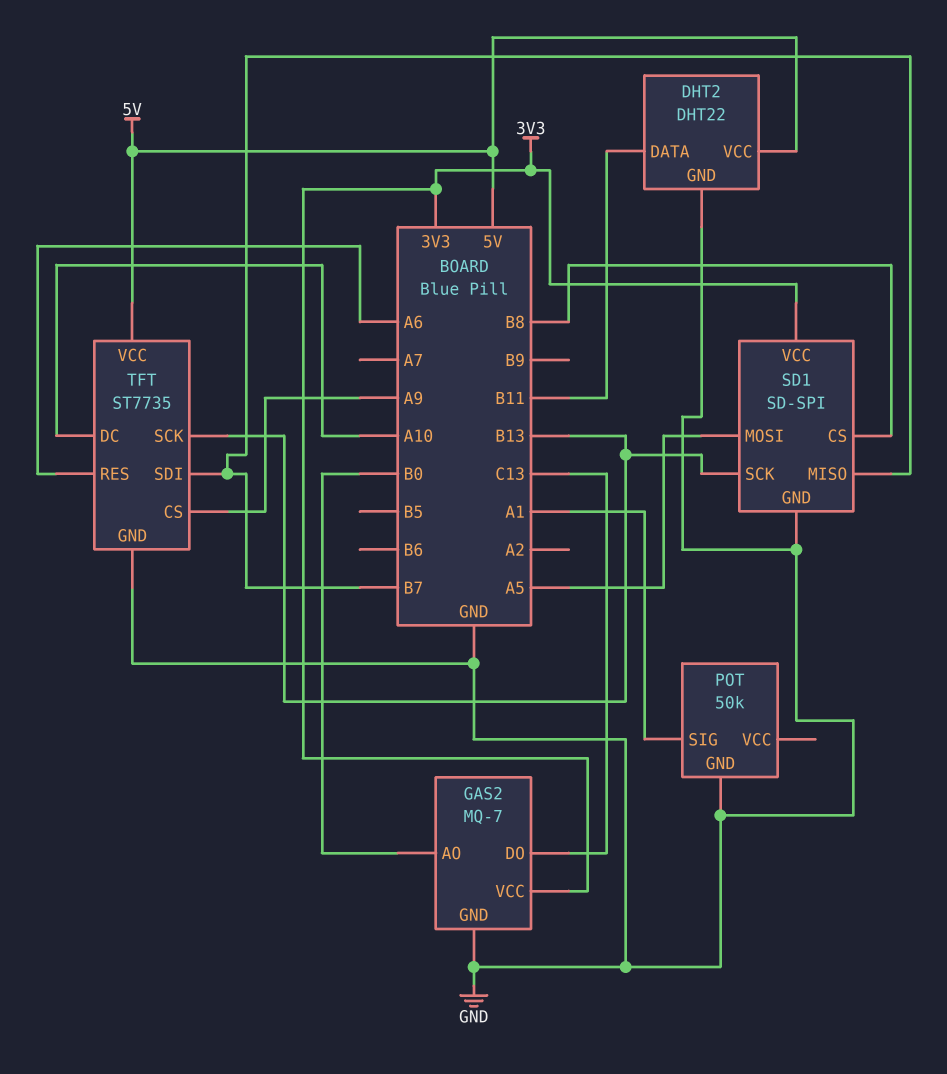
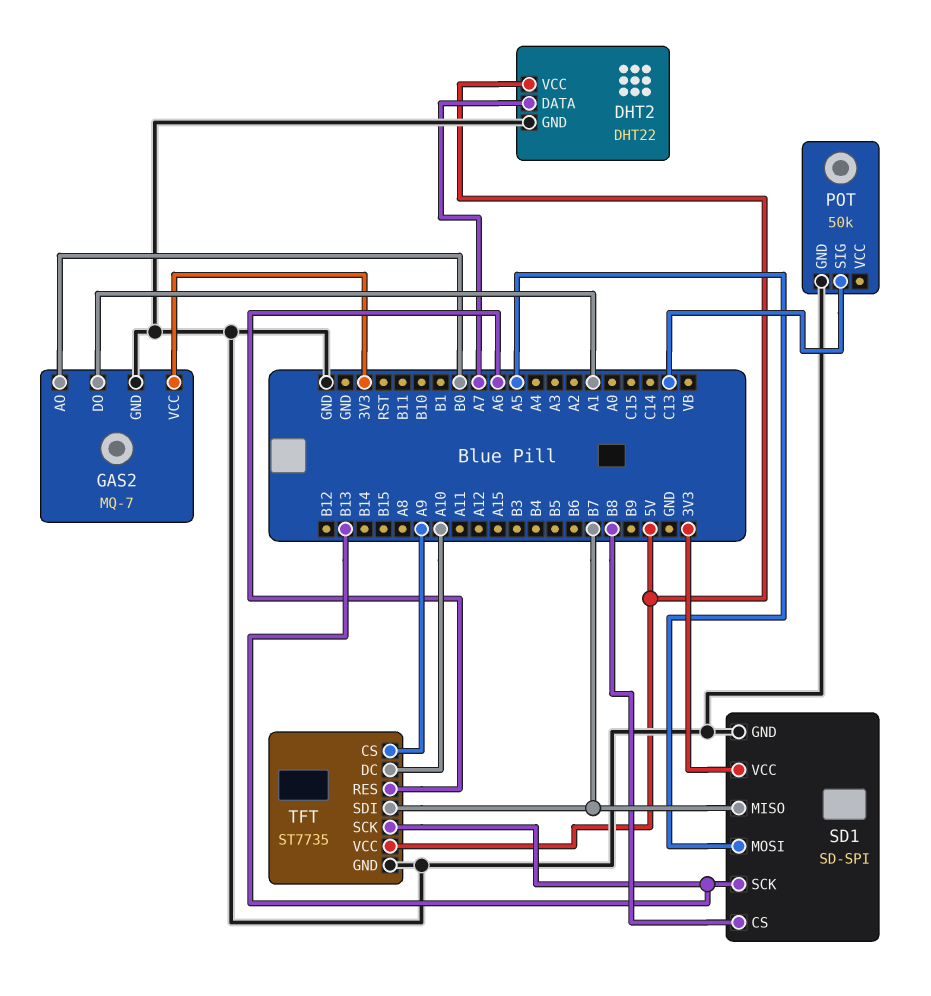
DHT2 pin DATA: B11 -> A7
GAS2 pin DO: C13 -> A1
POT pin SIG: A1 -> C13

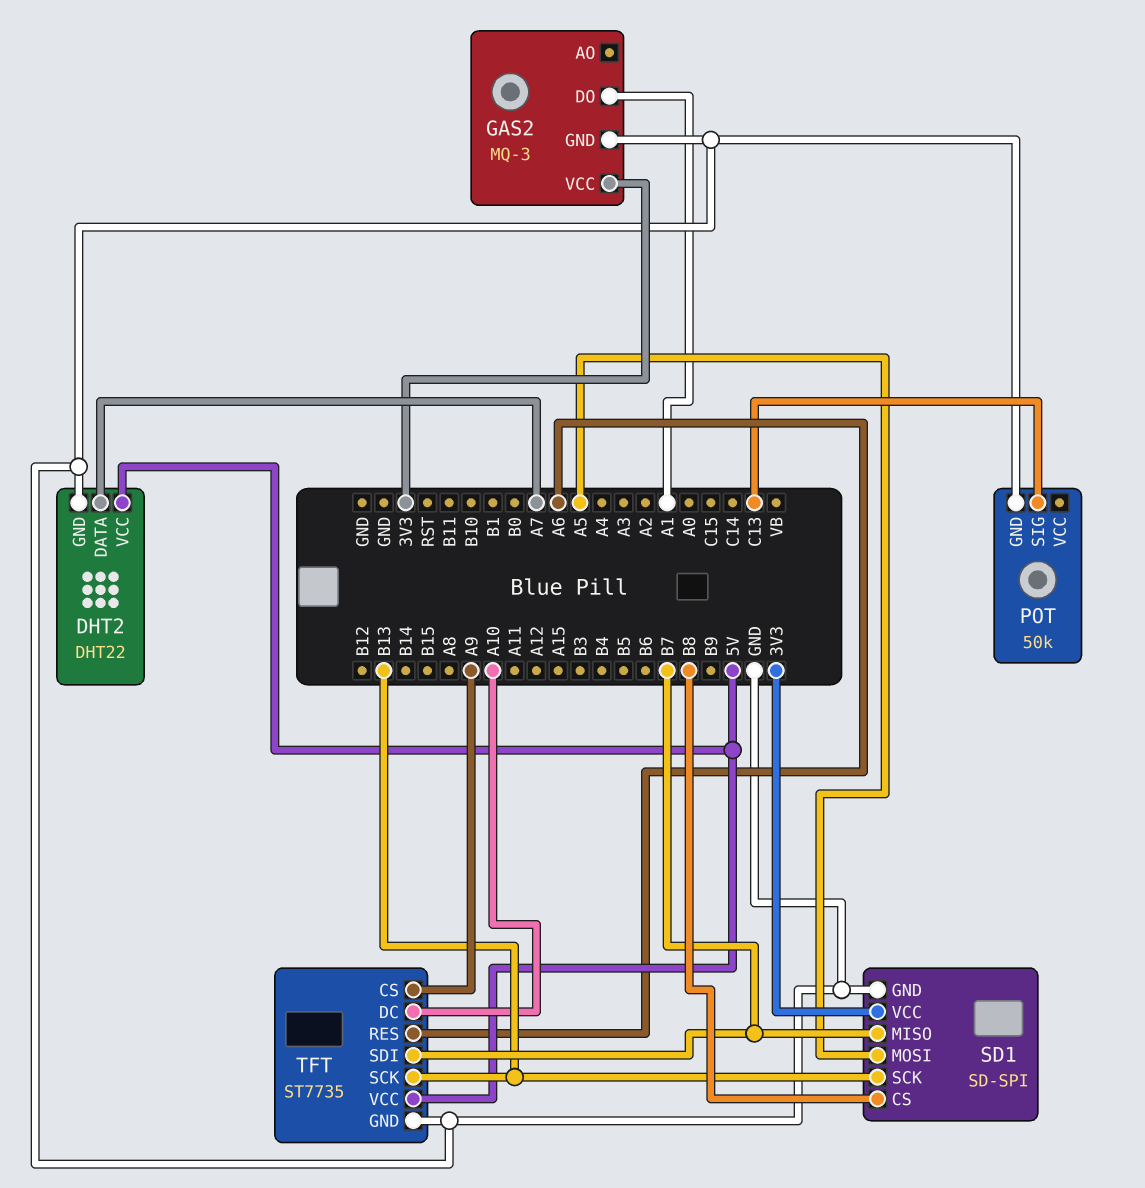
GAS2: MQ-7 -> MQ-3
GAS2 pin AO: B0 -> none

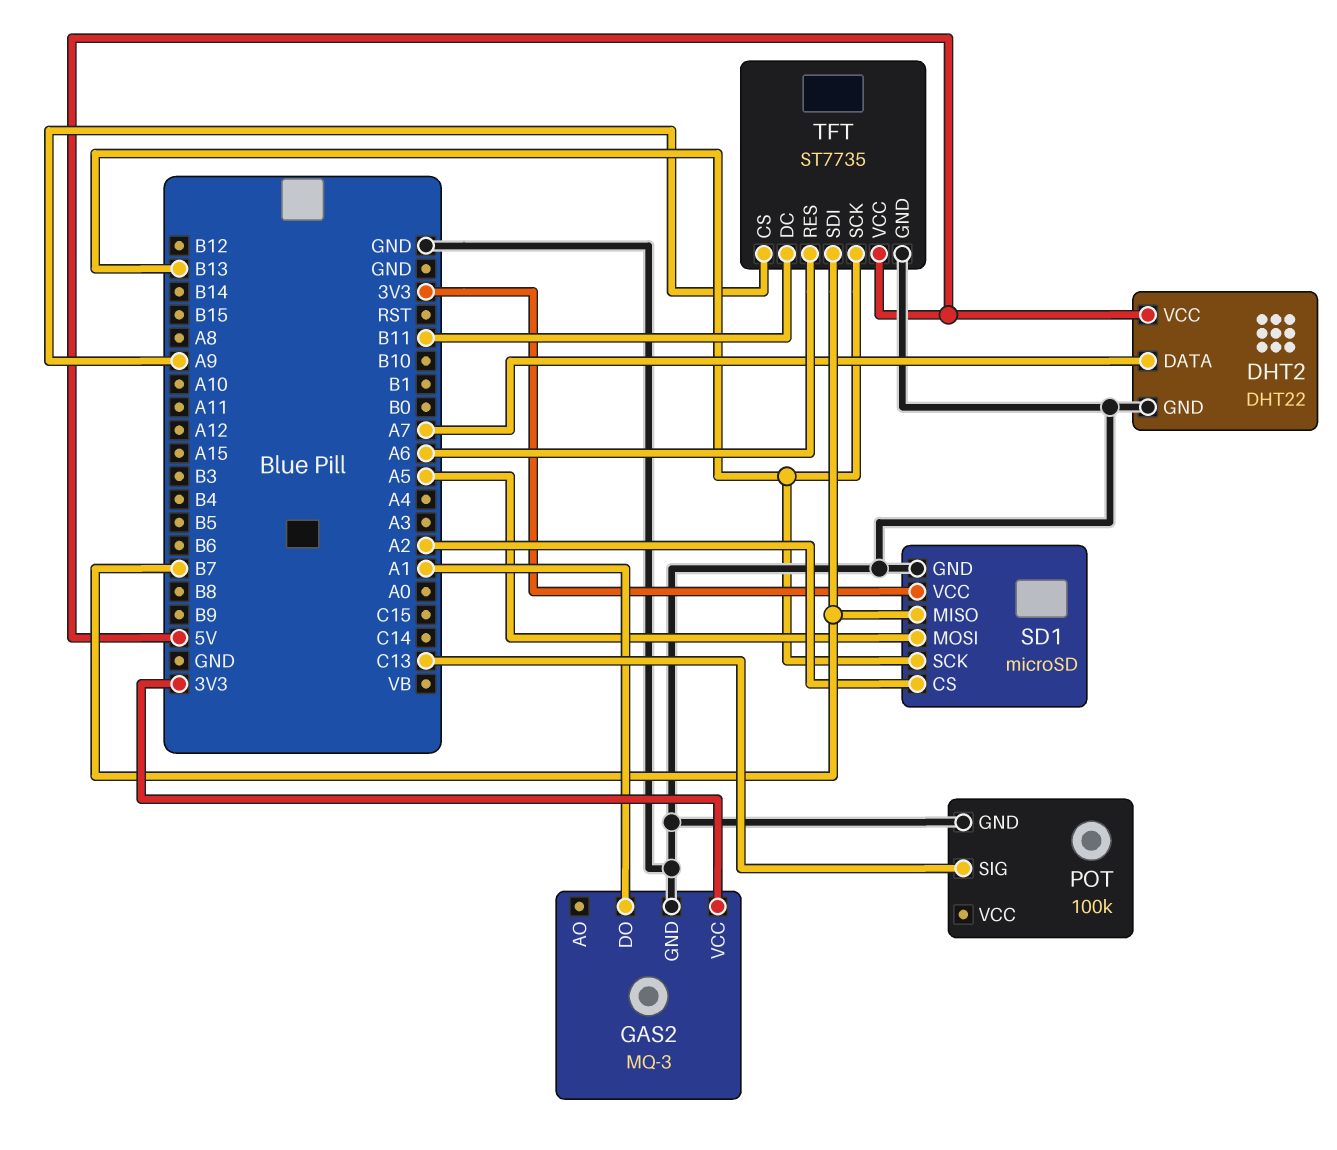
POT: 50k -> 100k
SD1: SD-SPI -> microSD
SD1 pin CS: B8 -> A2
TFT pin DC: A10 -> B11

